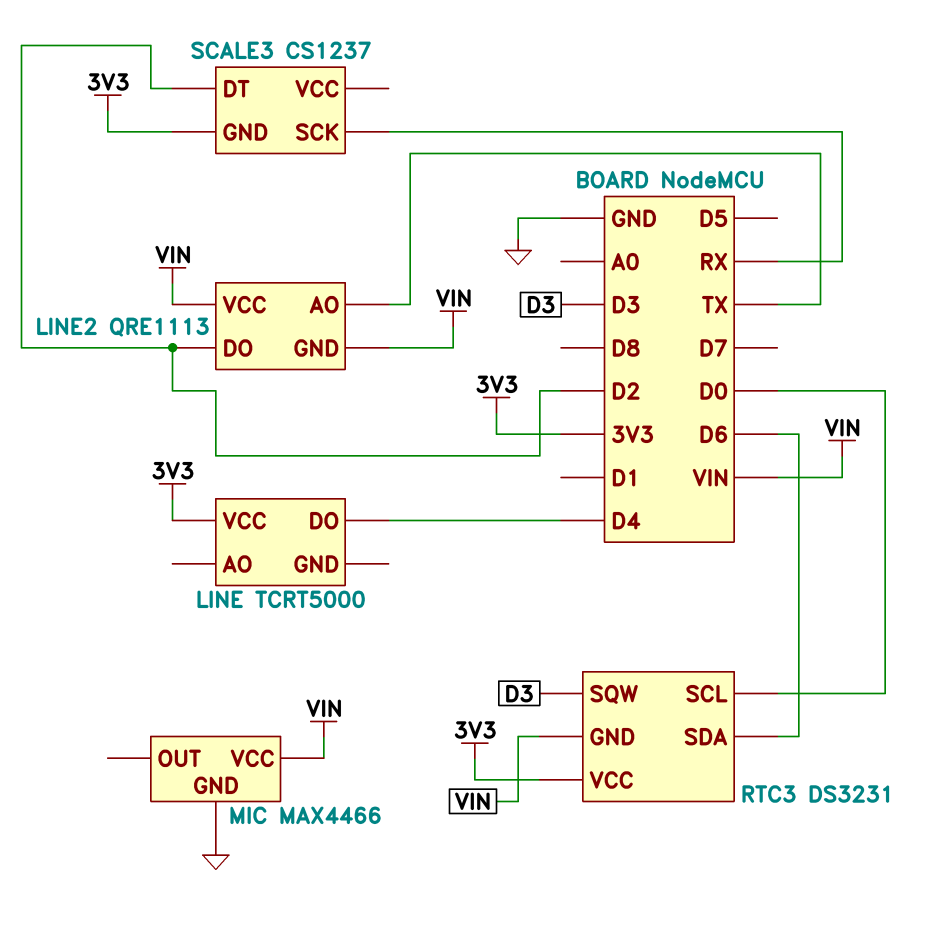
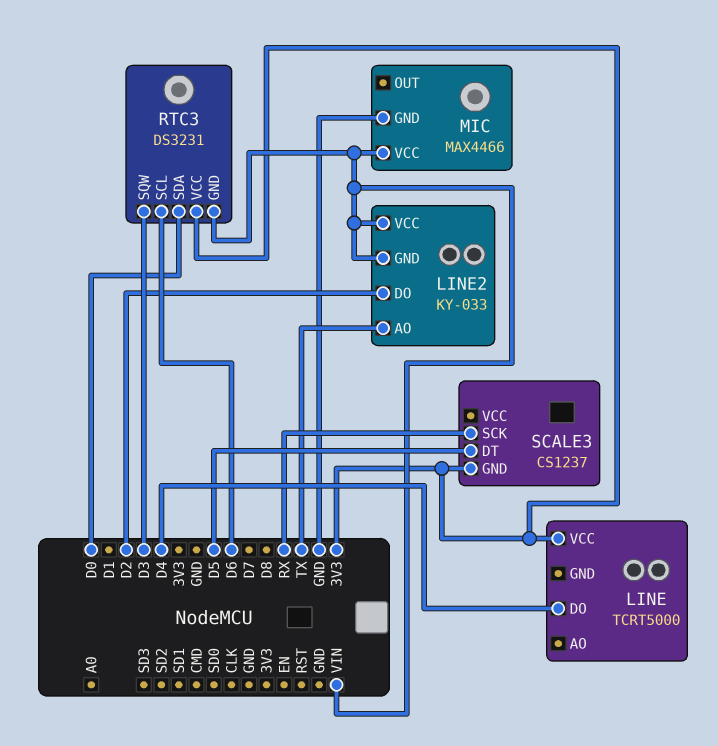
LINE2: QRE1113 -> KY-033
RTC3 pin SCL: D0 -> D6
RTC3 pin SDA: D6 -> D0
SCALE3 pin DT: D2 -> D5

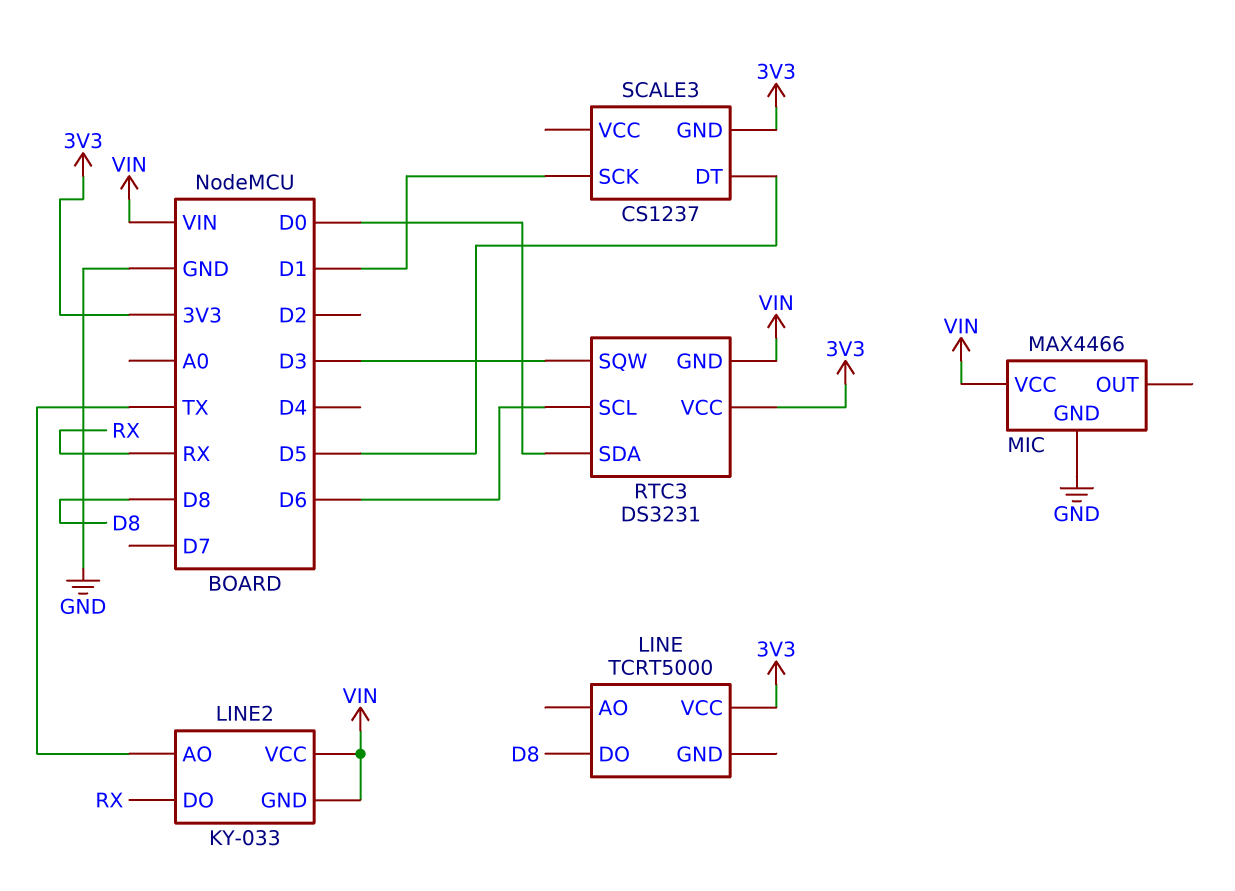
LINE pin DO: D4 -> D8
LINE2 pin DO: D2 -> RX
SCALE3 pin SCK: RX -> D1

